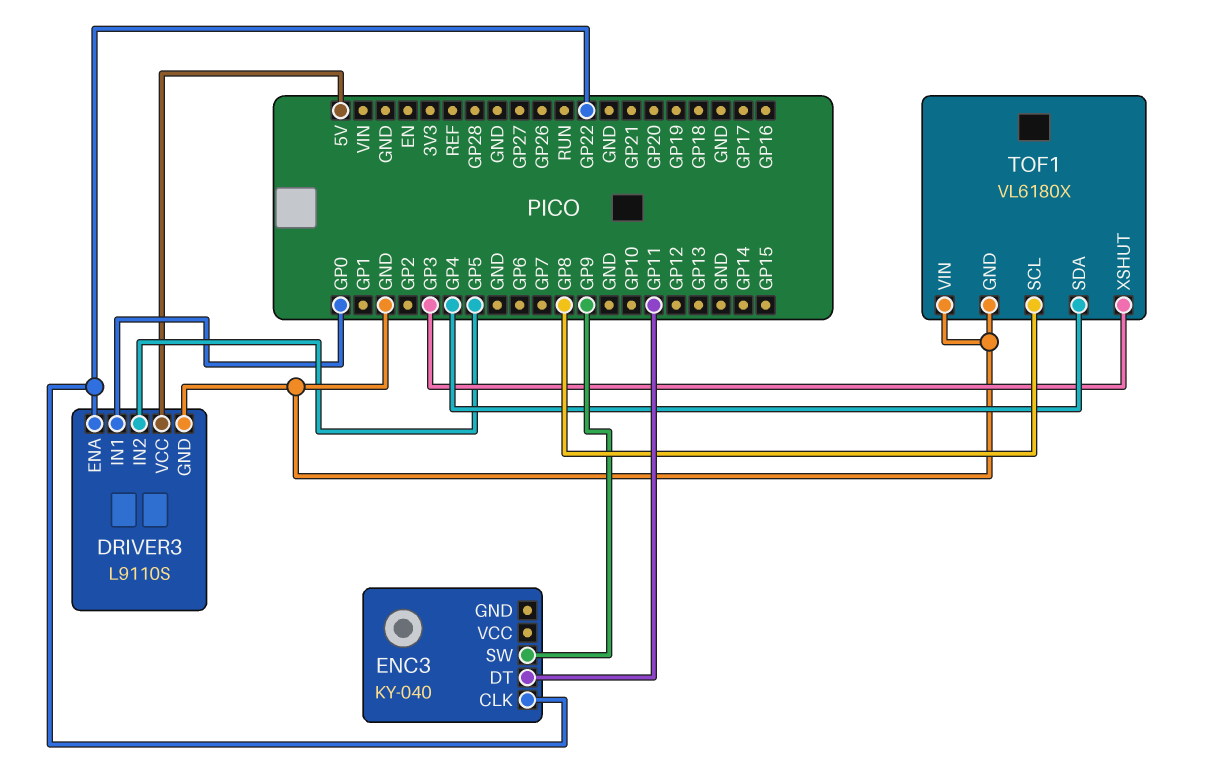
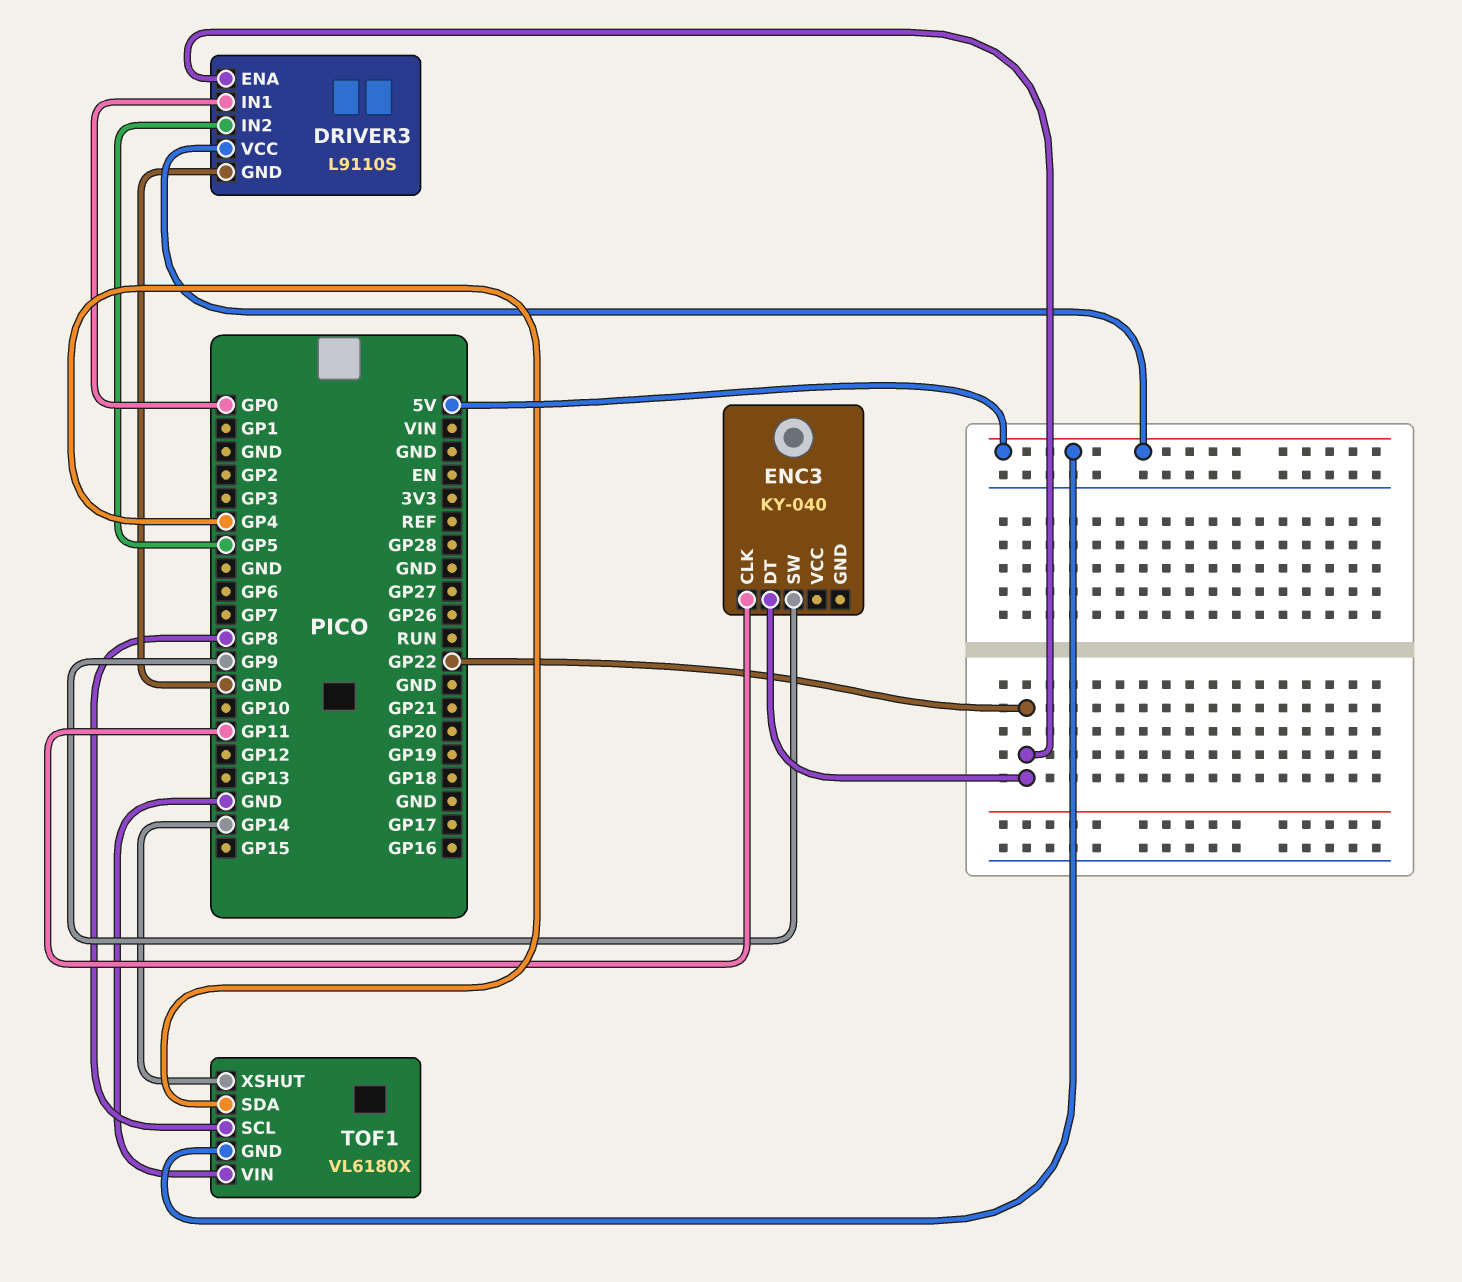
ENC3 pin CLK: GP22 -> GP11
ENC3 pin DT: GP11 -> GP22
TOF1 pin GND: GND -> 5V
TOF1 pin XSHUT: GP3 -> GP14

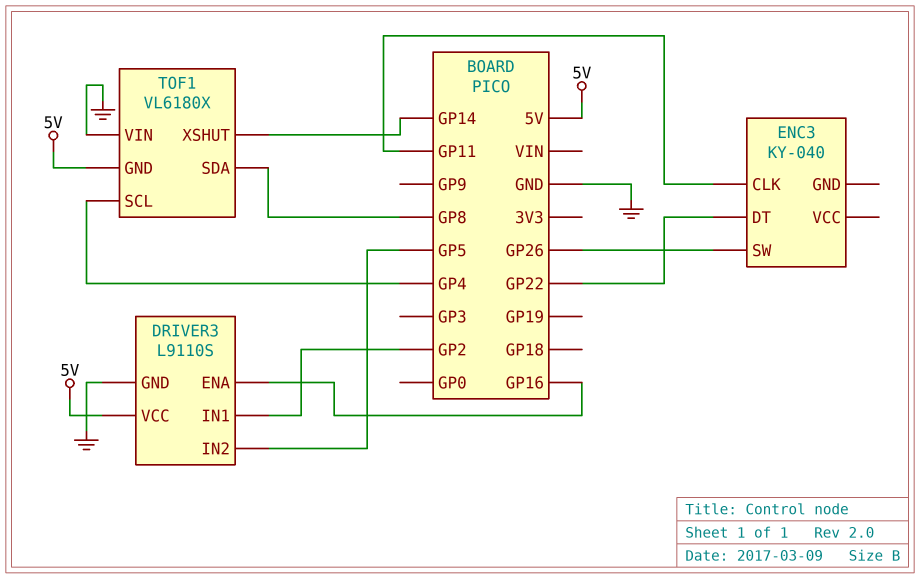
DRIVER3 pin ENA: GP22 -> GP16
DRIVER3 pin IN1: GP0 -> GP2
ENC3 pin SW: GP9 -> GP26
TOF1 pin SCL: GP8 -> GP4
TOF1 pin SDA: GP4 -> GP8

